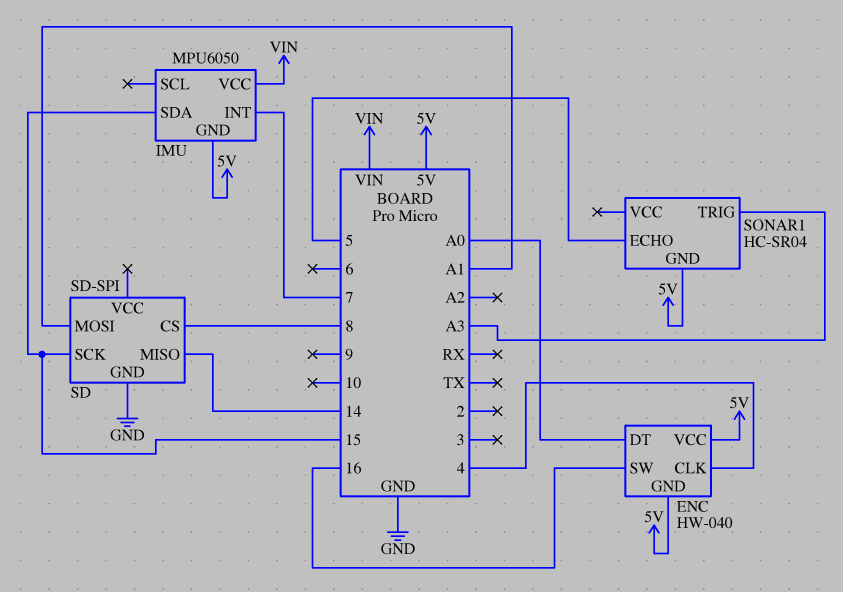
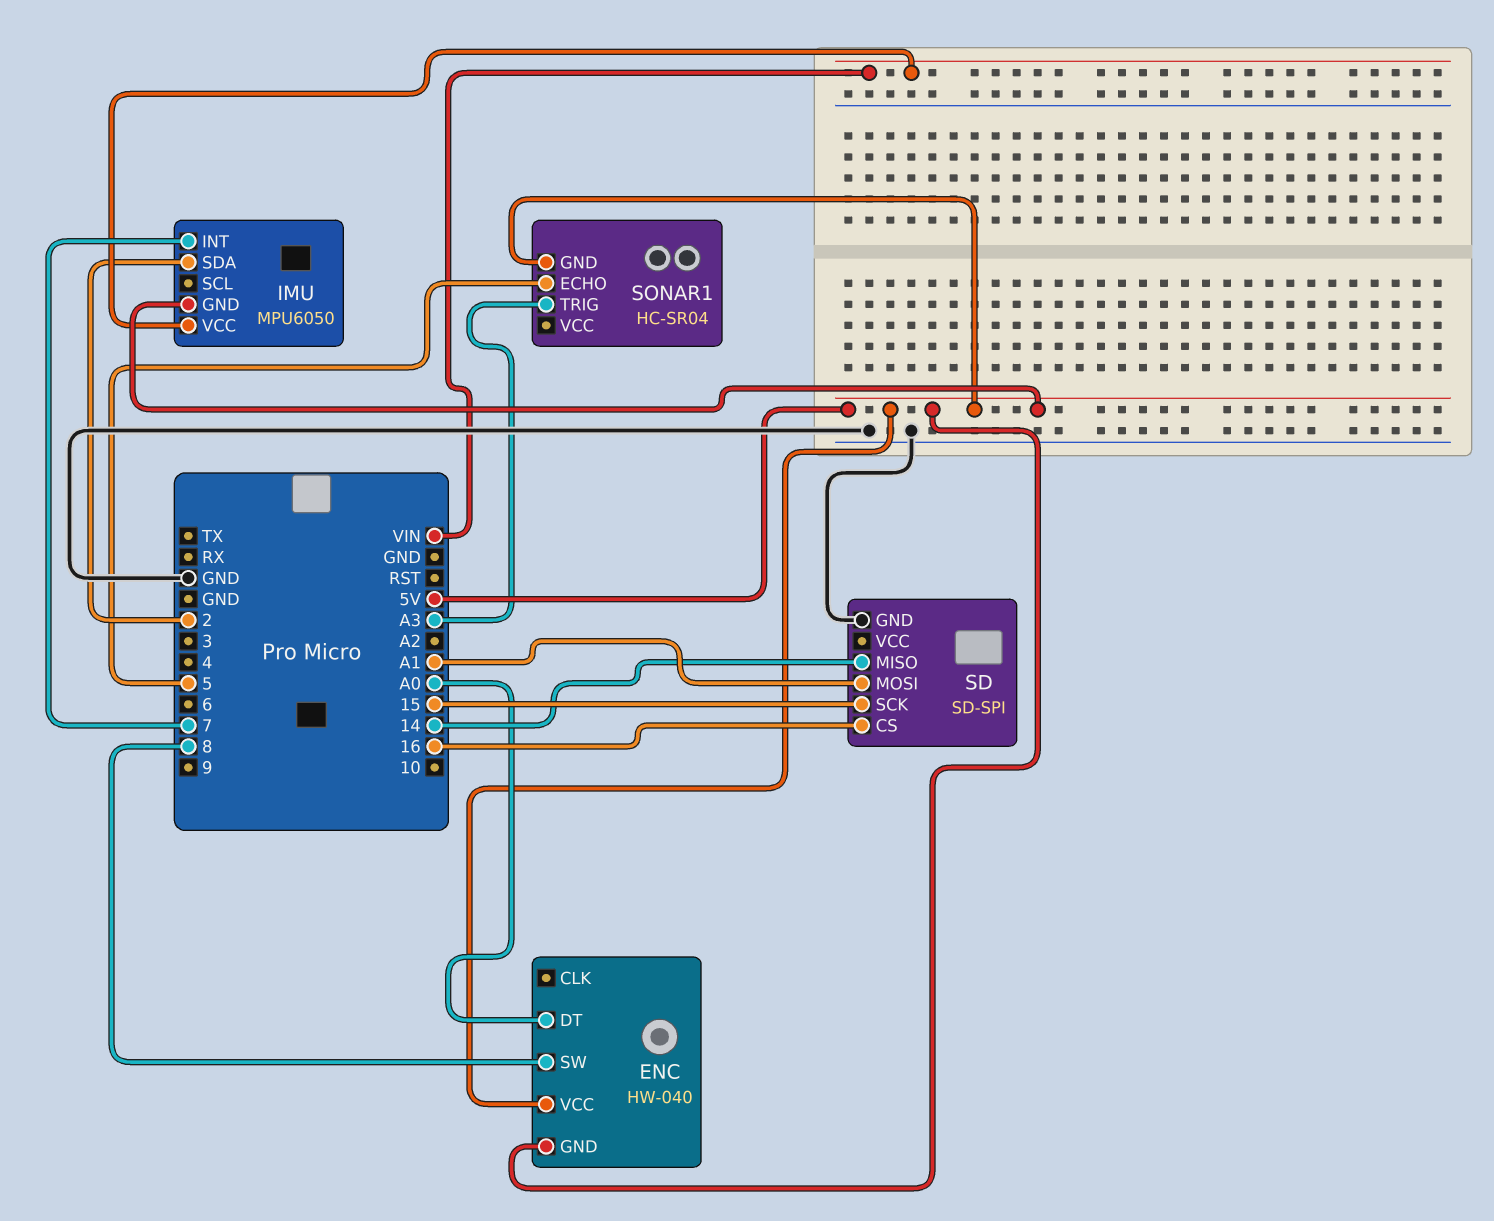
ENC pin CLK: 4 -> none
ENC pin SW: 16 -> 8
IMU pin SDA: 15 -> 2
SD pin CS: 8 -> 16

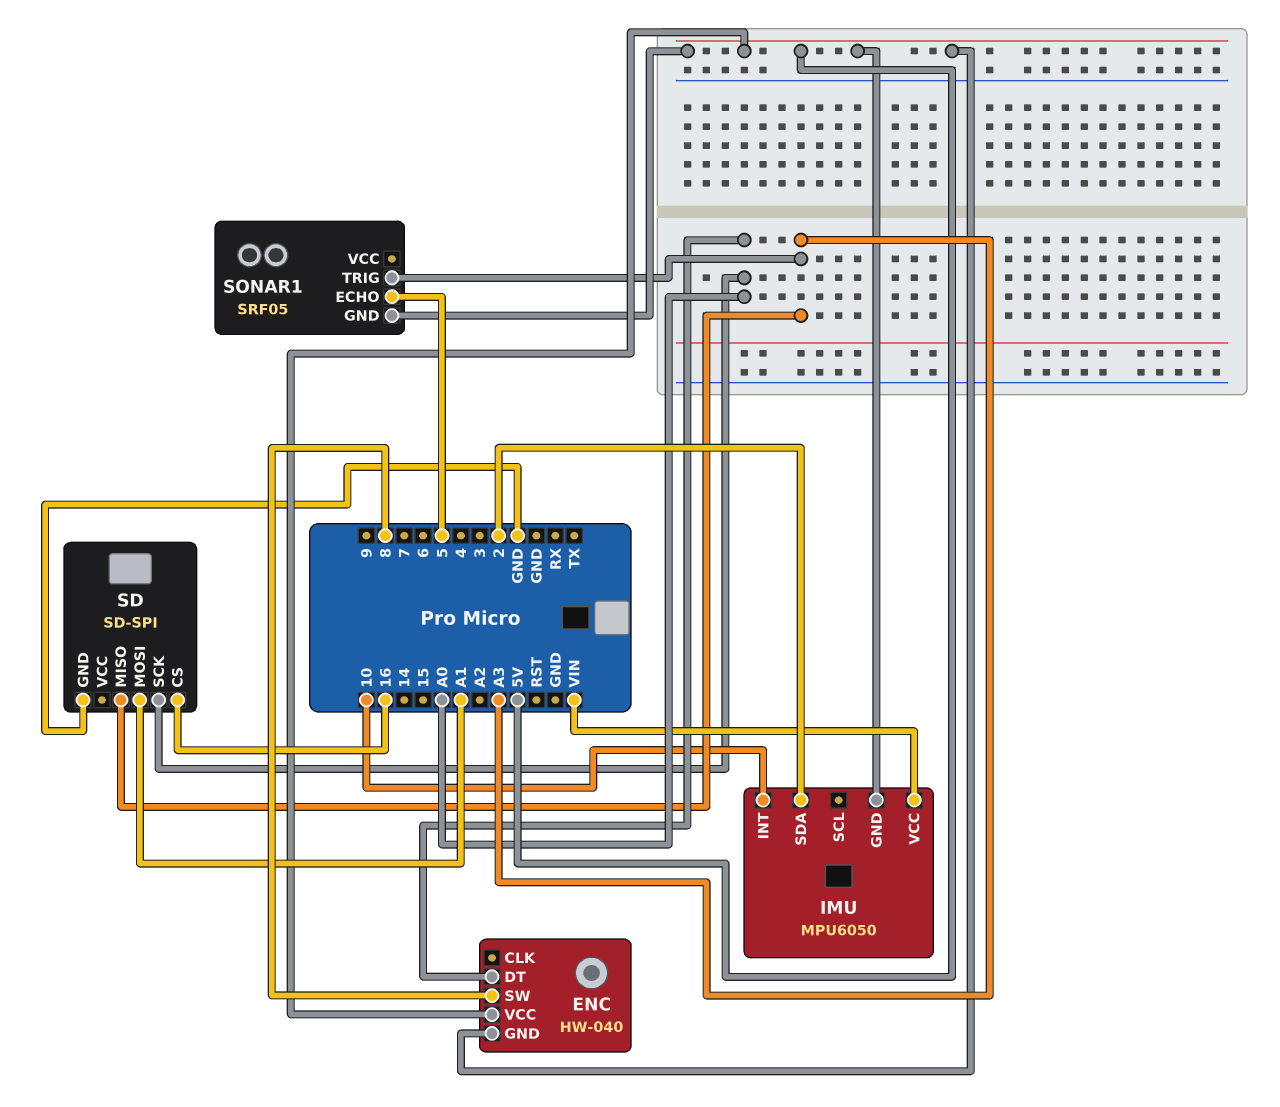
IMU pin INT: 7 -> 10
SD pin MISO: 14 -> A3
SD pin SCK: 15 -> A0
SONAR1: HC-SR04 -> SRF05

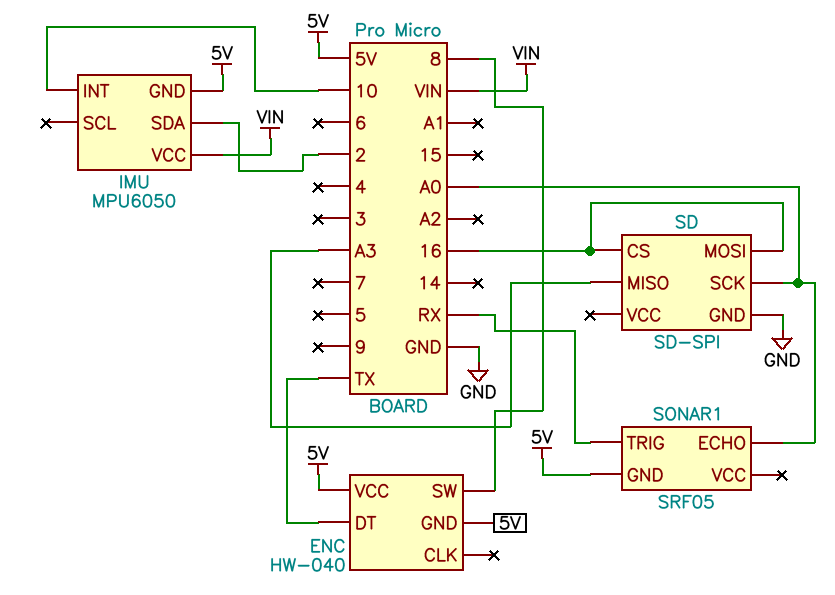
ENC pin DT: A0 -> TX
SD pin MOSI: A1 -> 16
SONAR1 pin ECHO: 5 -> A0
SONAR1 pin TRIG: A3 -> RX

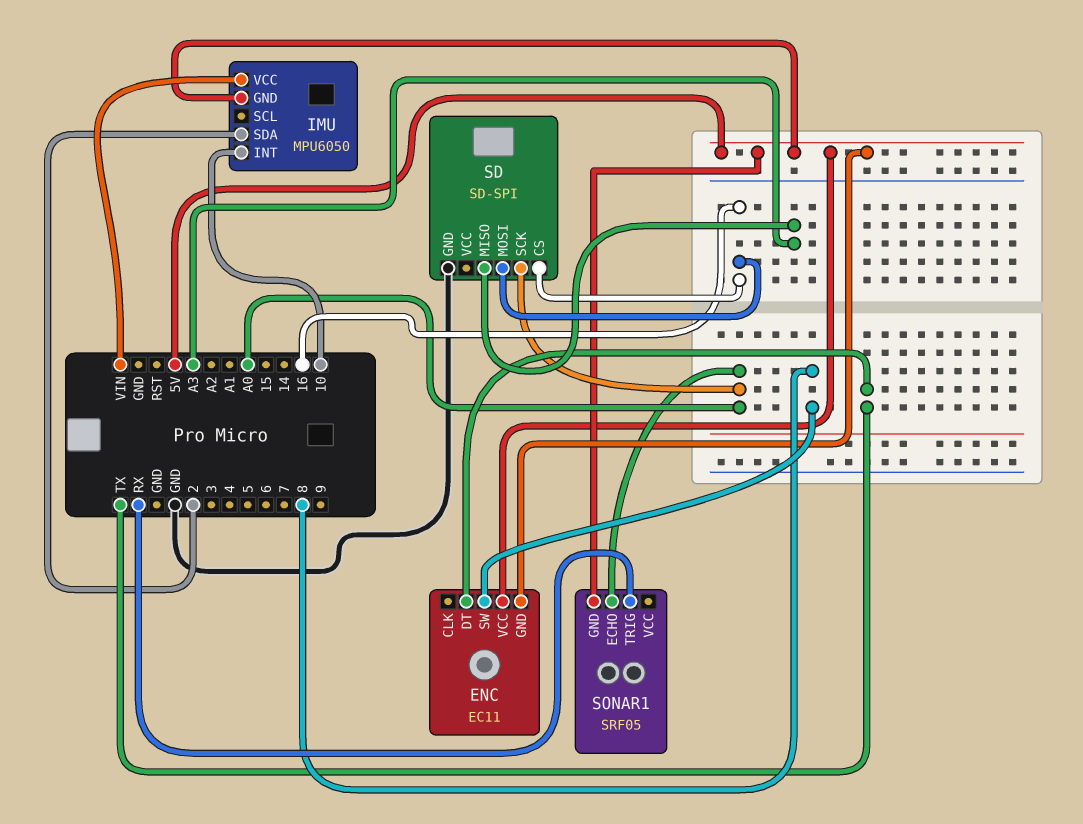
ENC: HW-040 -> EC11

